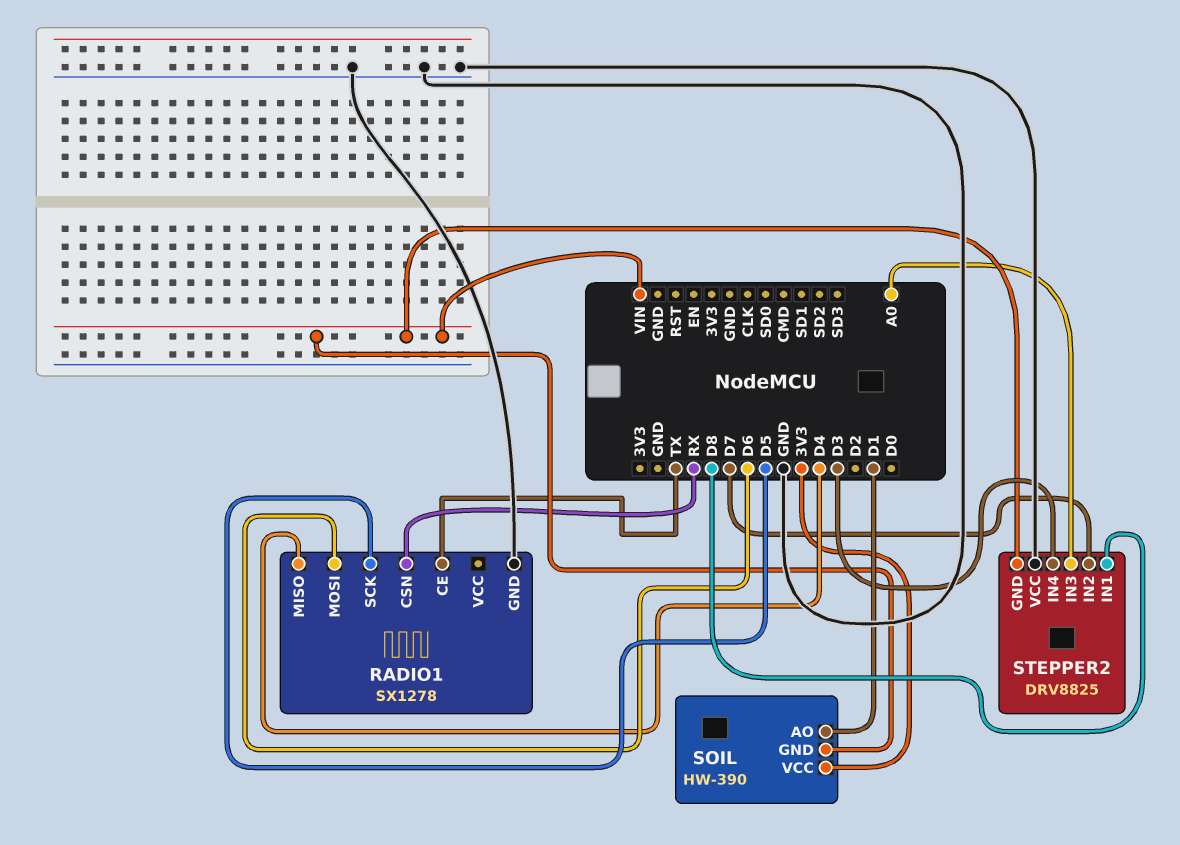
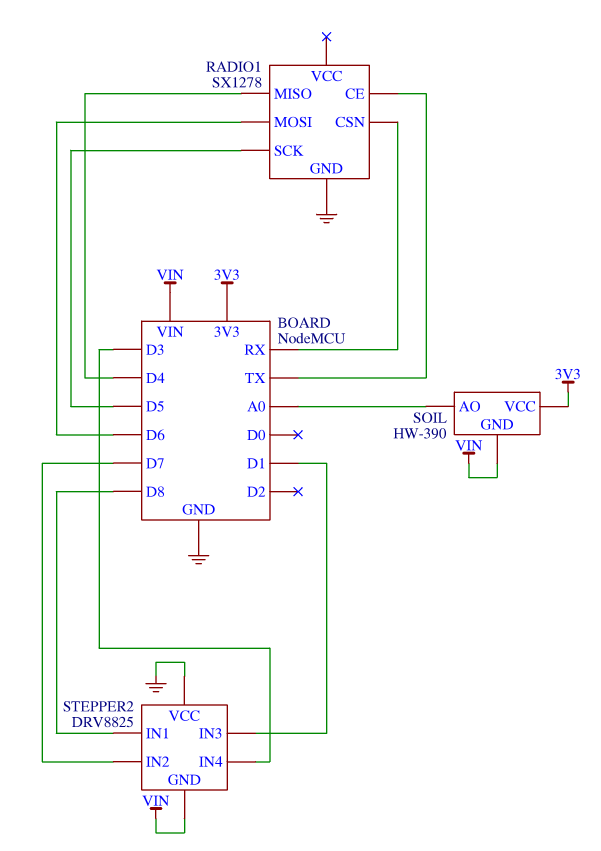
SOIL pin AO: D1 -> A0
STEPPER2 pin IN3: A0 -> D1

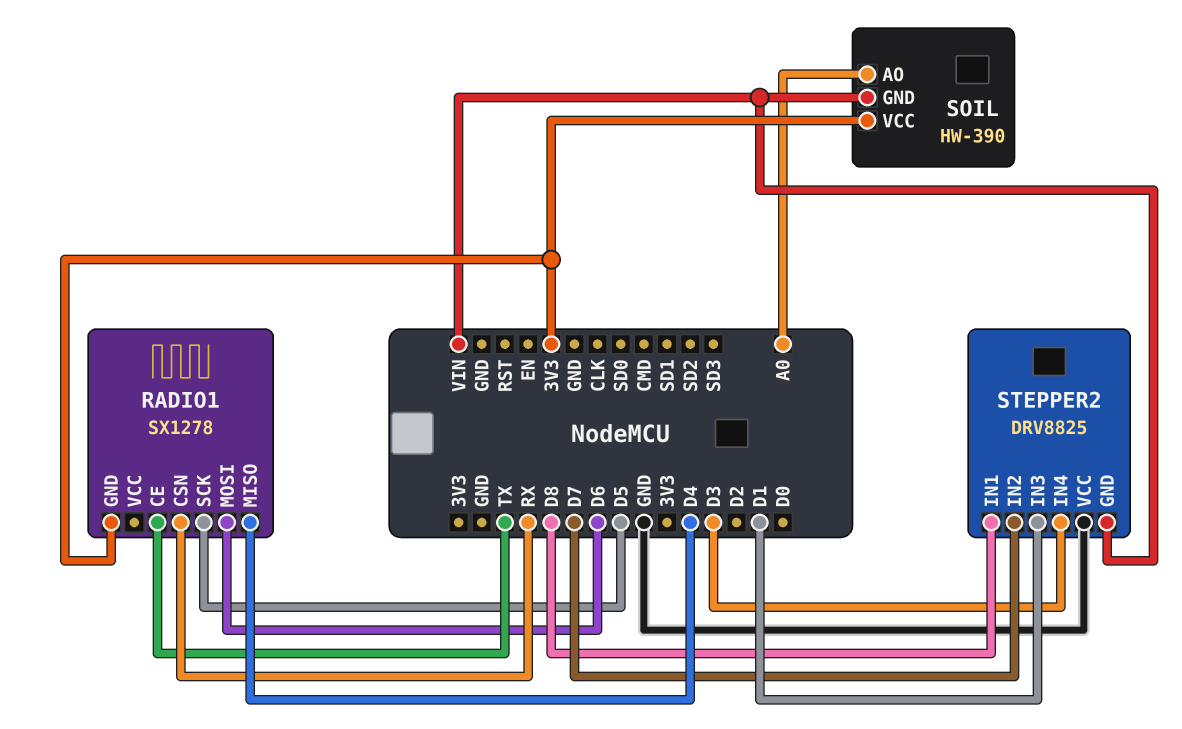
RADIO1 pin GND: GND -> 3V3

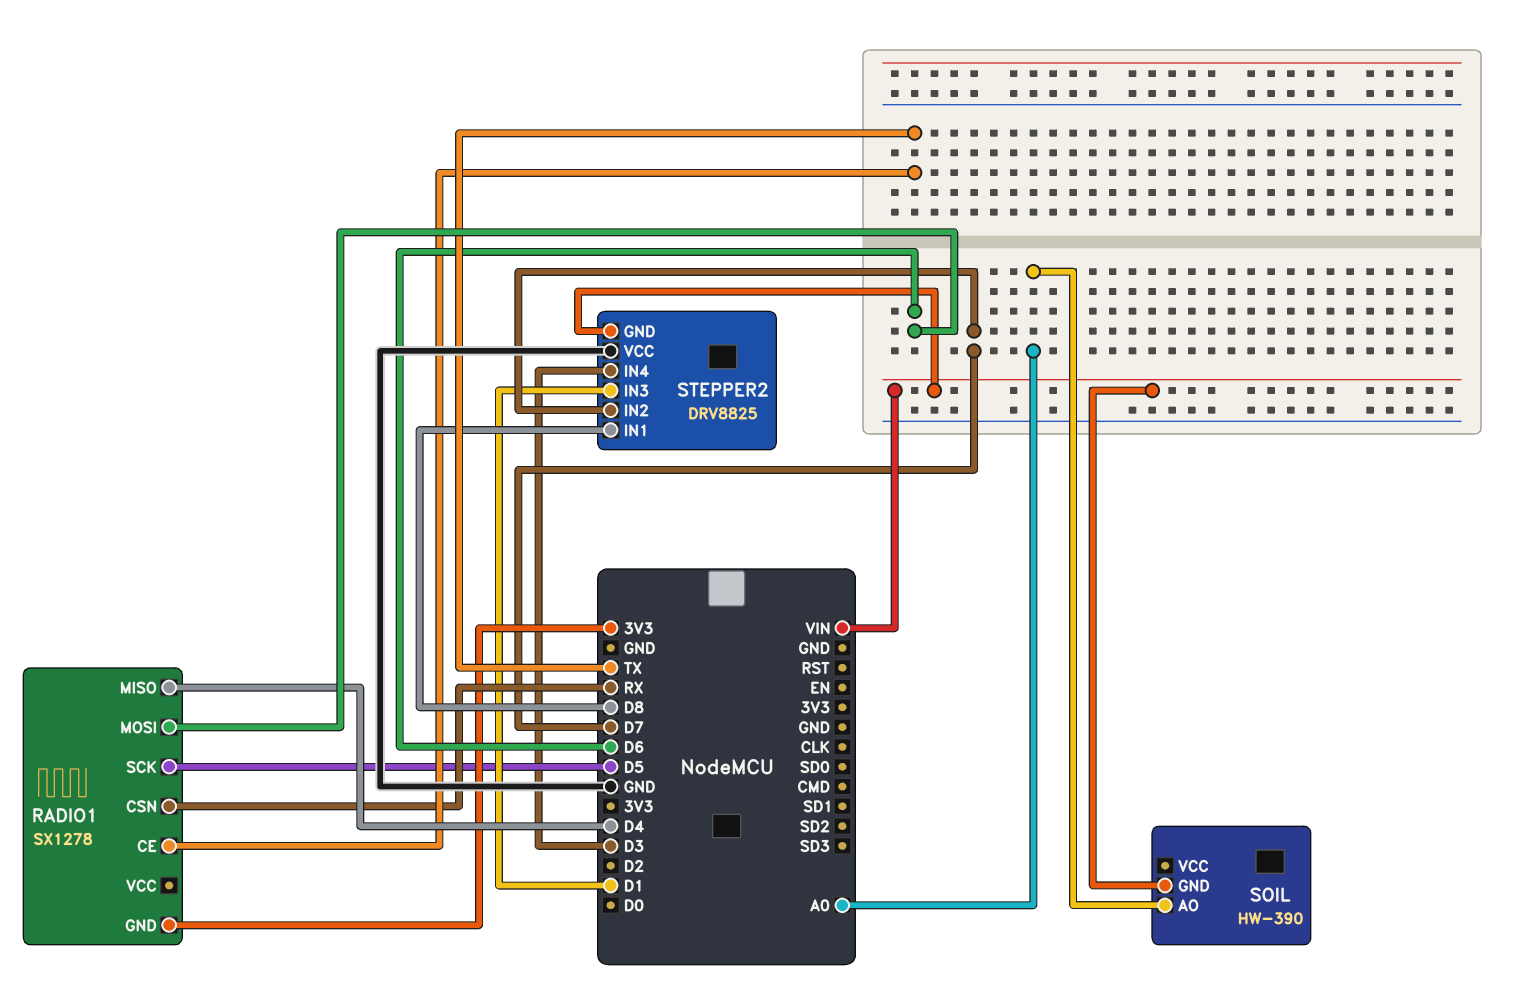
SOIL pin VCC: 3V3 -> none

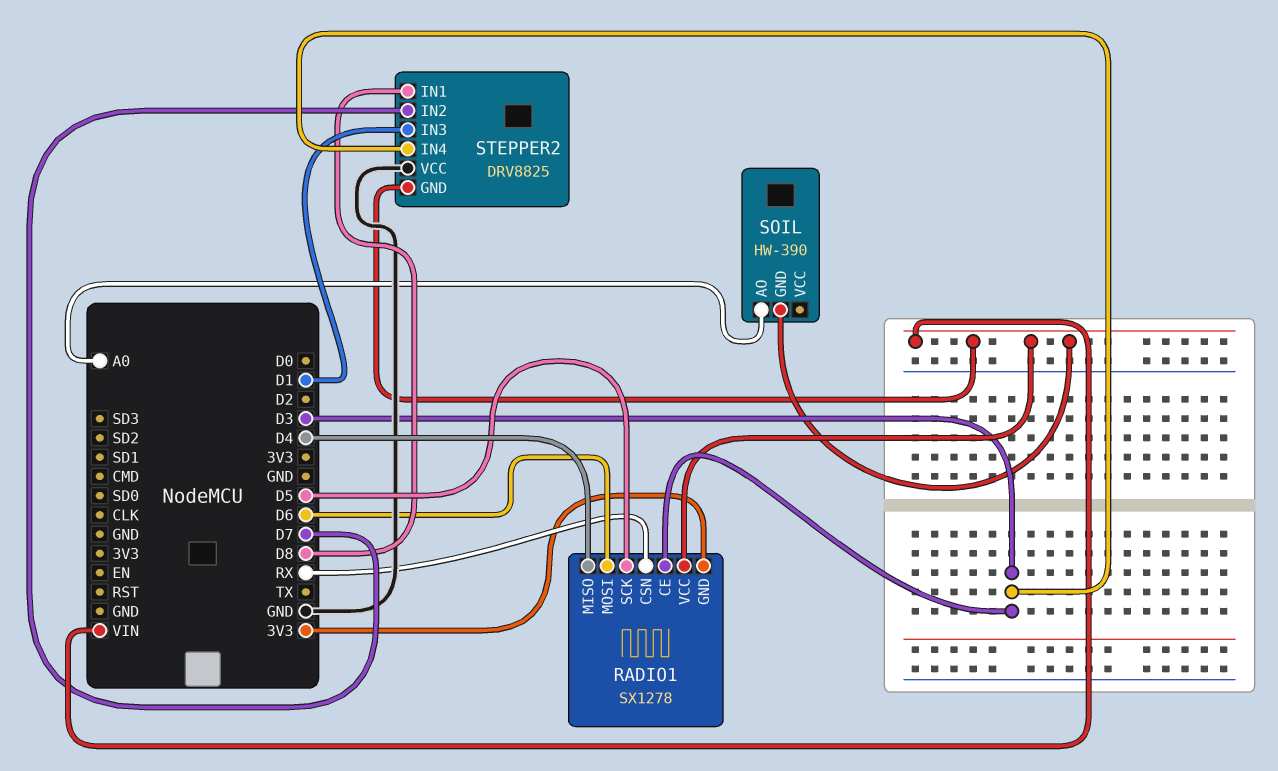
RADIO1 pin CE: TX -> D3
RADIO1 pin VCC: none -> VIN

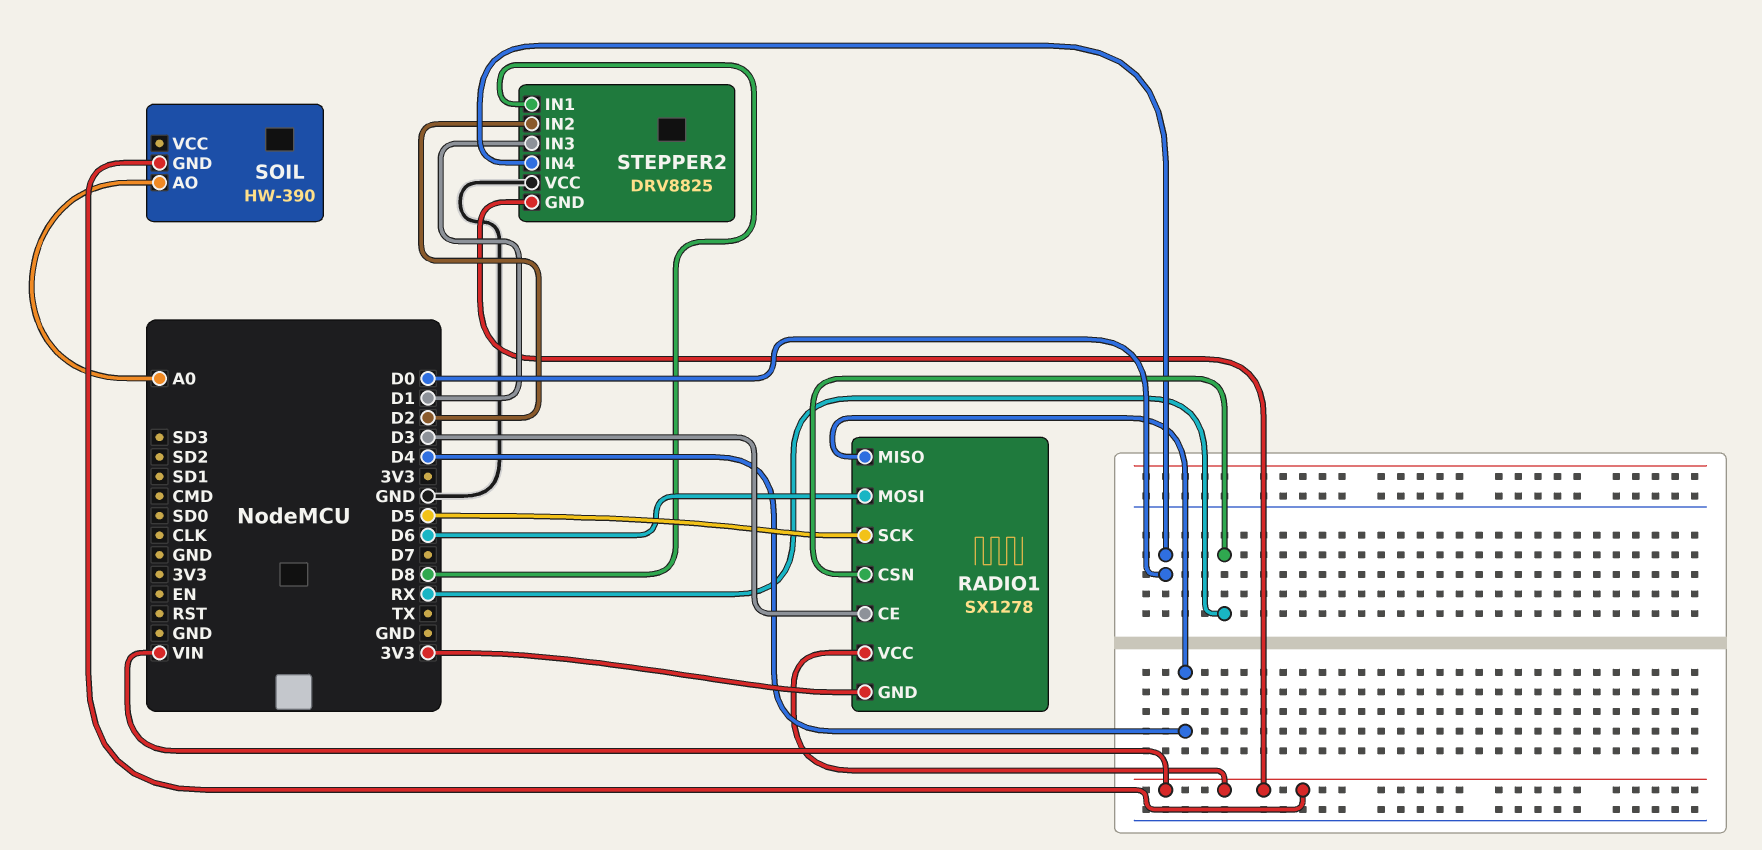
STEPPER2 pin IN2: D7 -> D2
STEPPER2 pin IN4: D3 -> D0

